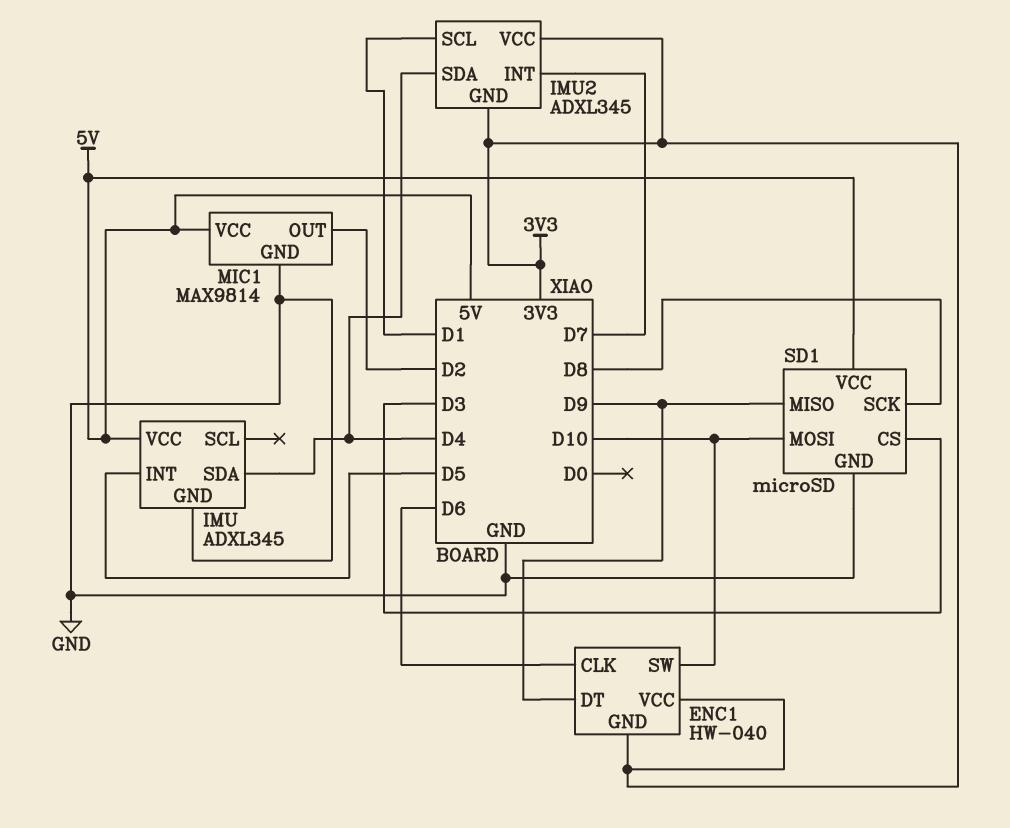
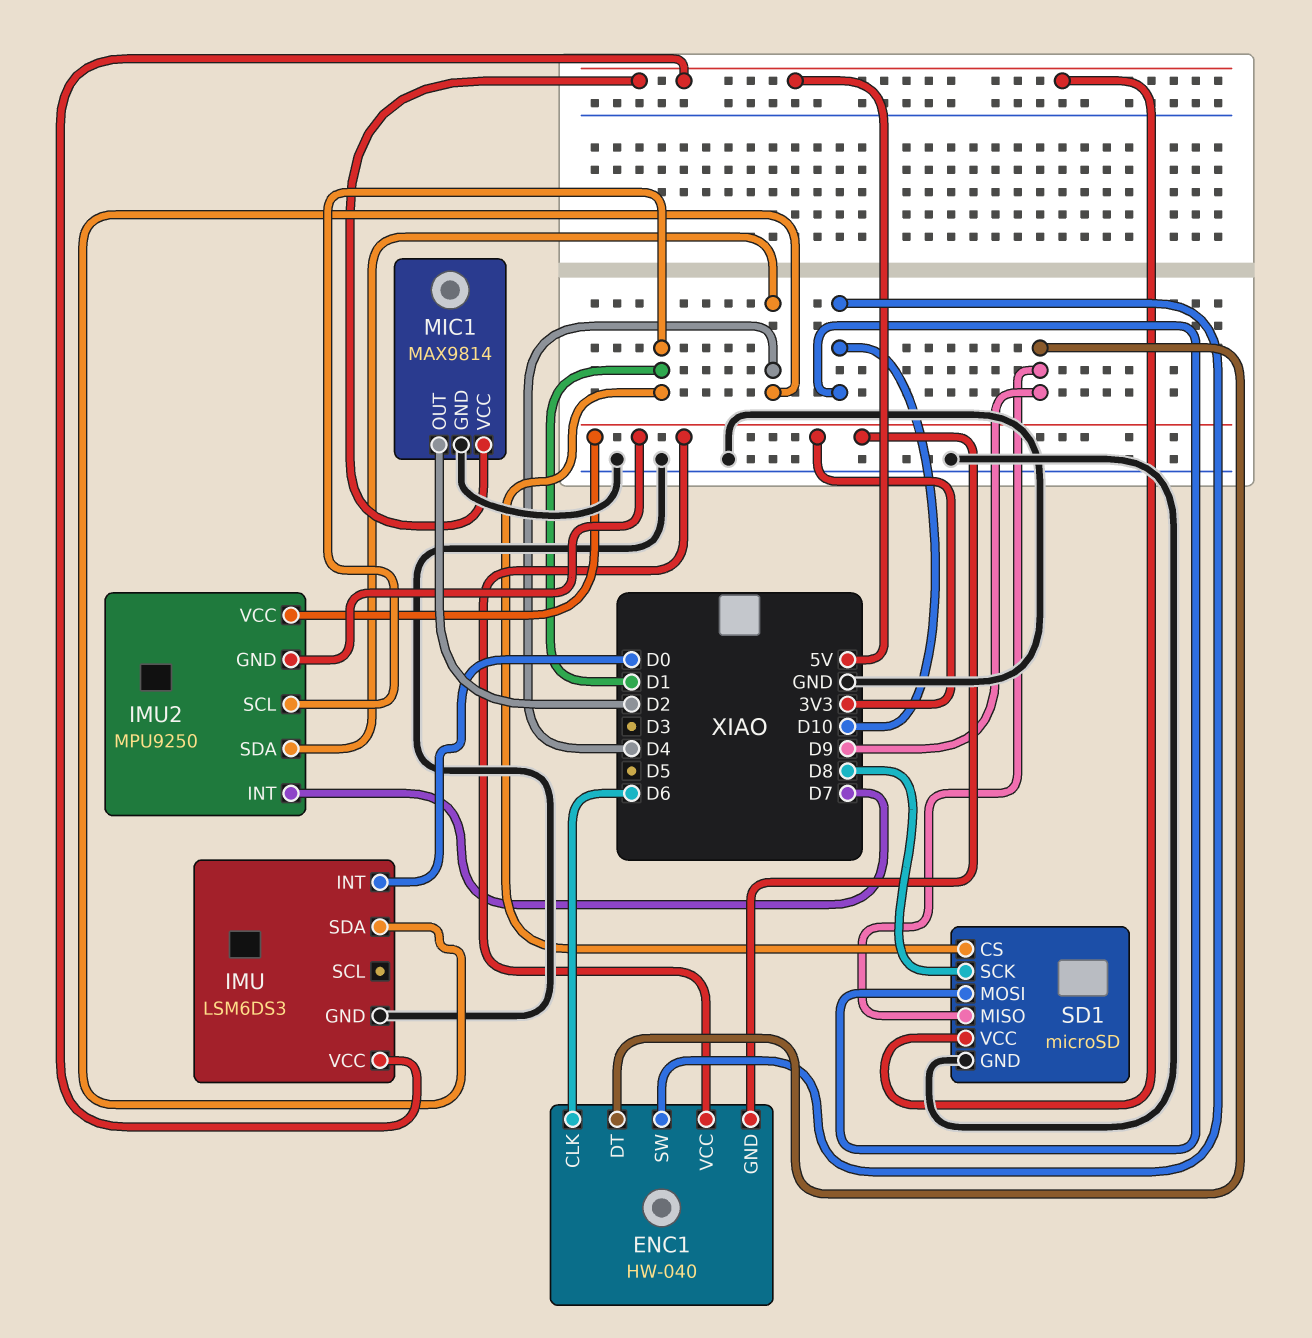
IMU: ADXL345 -> LSM6DS3
IMU pin INT: D5 -> D0
IMU2: ADXL345 -> MPU9250
SD1 pin CS: D3 -> D1

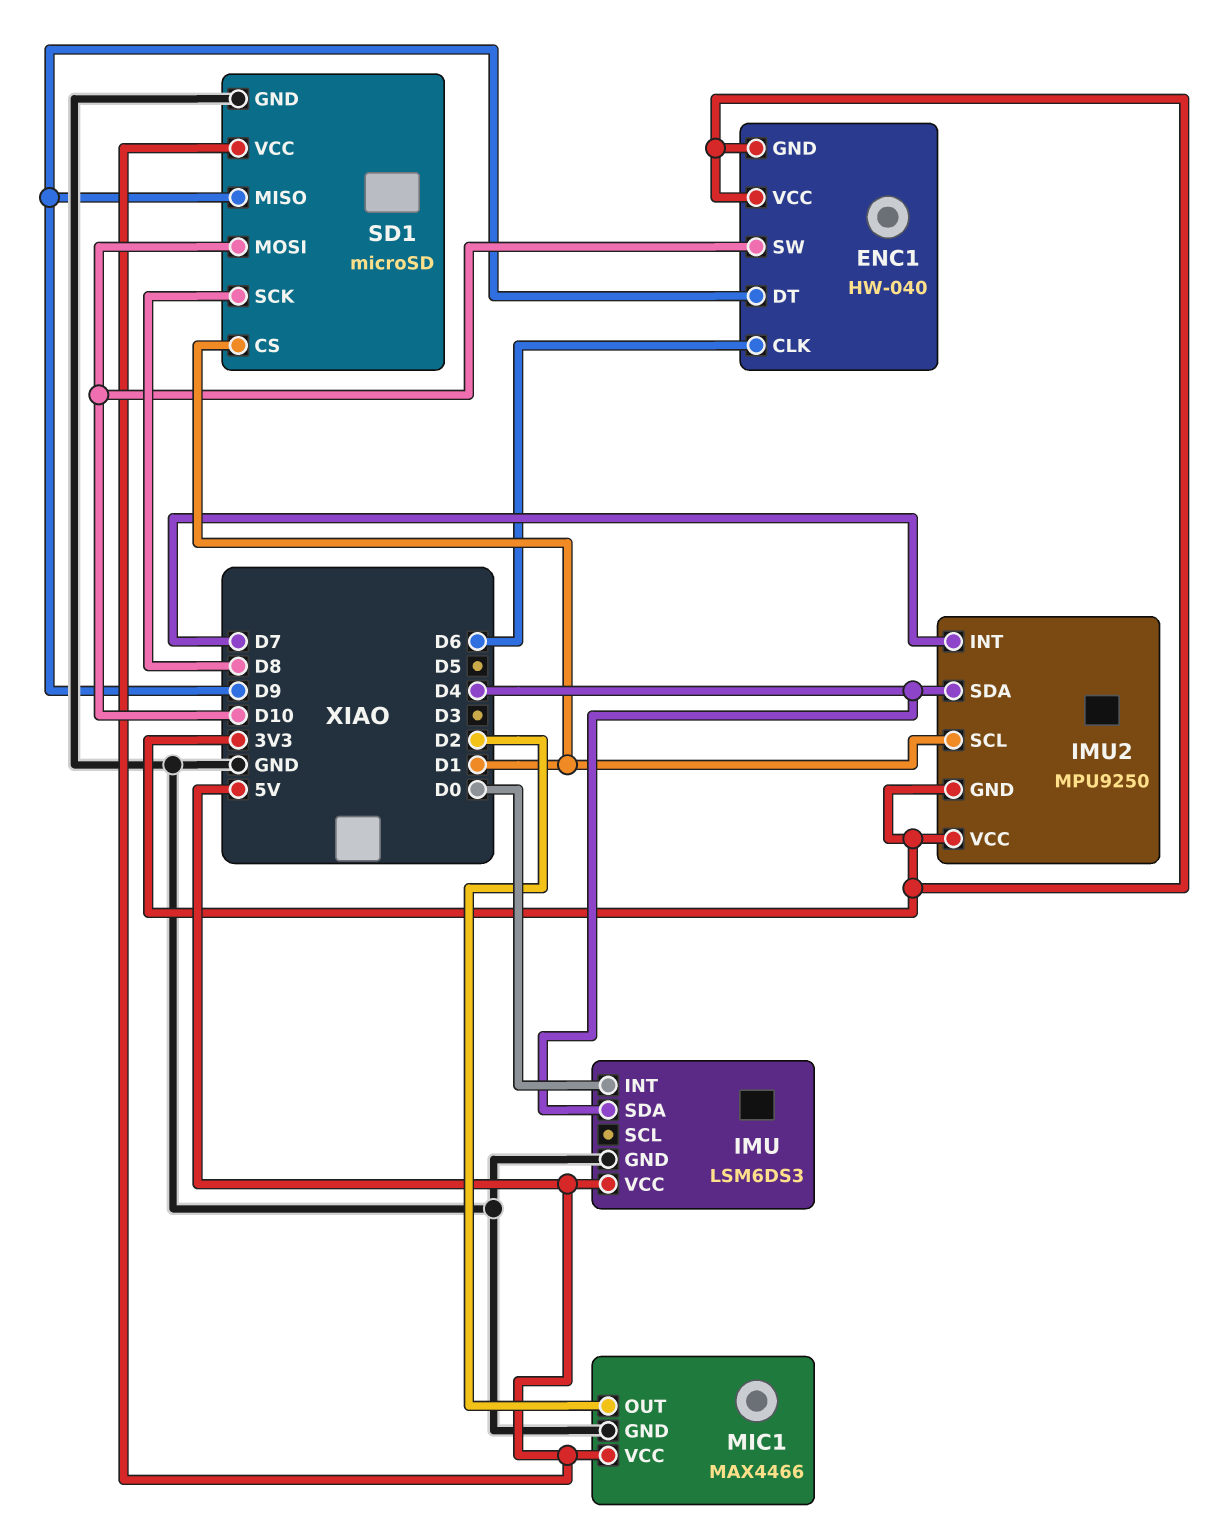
MIC1: MAX9814 -> MAX4466

